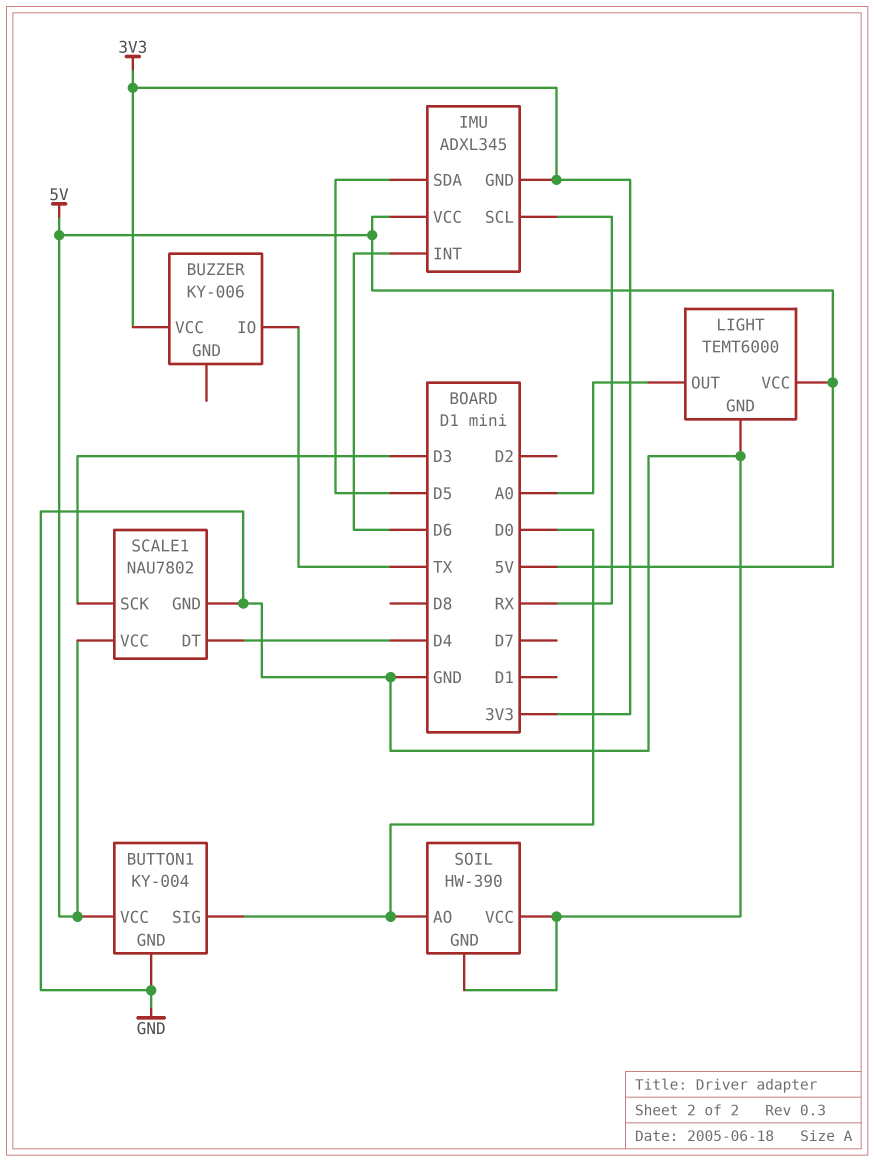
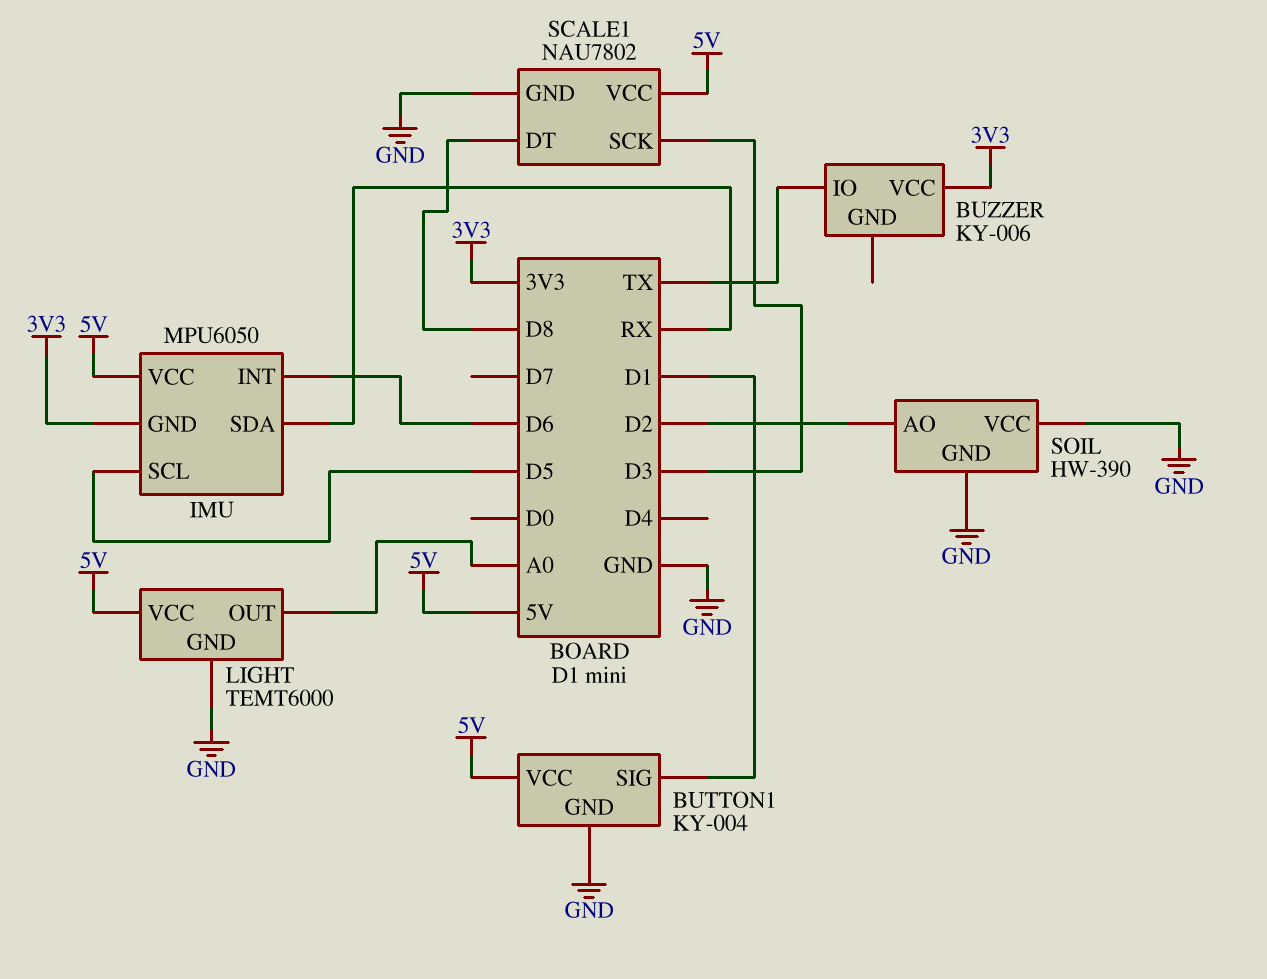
BUTTON1 pin SIG: D0 -> D1
IMU: ADXL345 -> MPU6050
IMU pin SCL: RX -> D5
IMU pin SDA: D5 -> RX
SCALE1 pin DT: D4 -> D8
SOIL pin AO: D0 -> D2

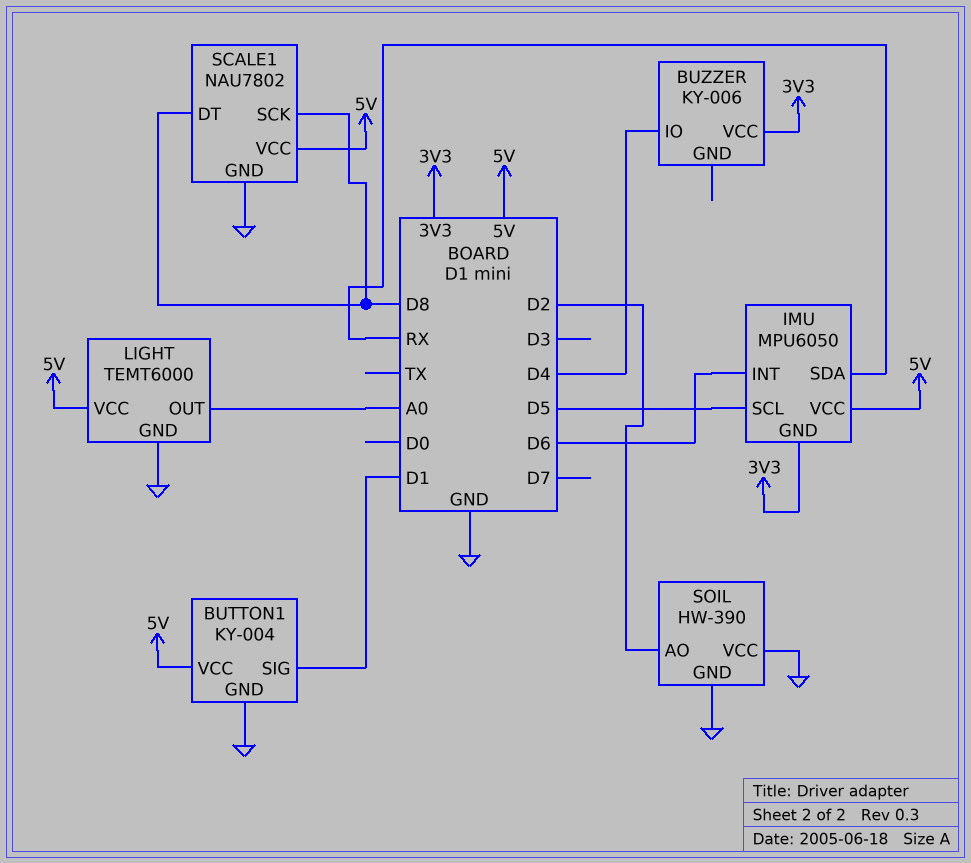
BUZZER pin IO: TX -> D4
SCALE1 pin SCK: D3 -> D8

